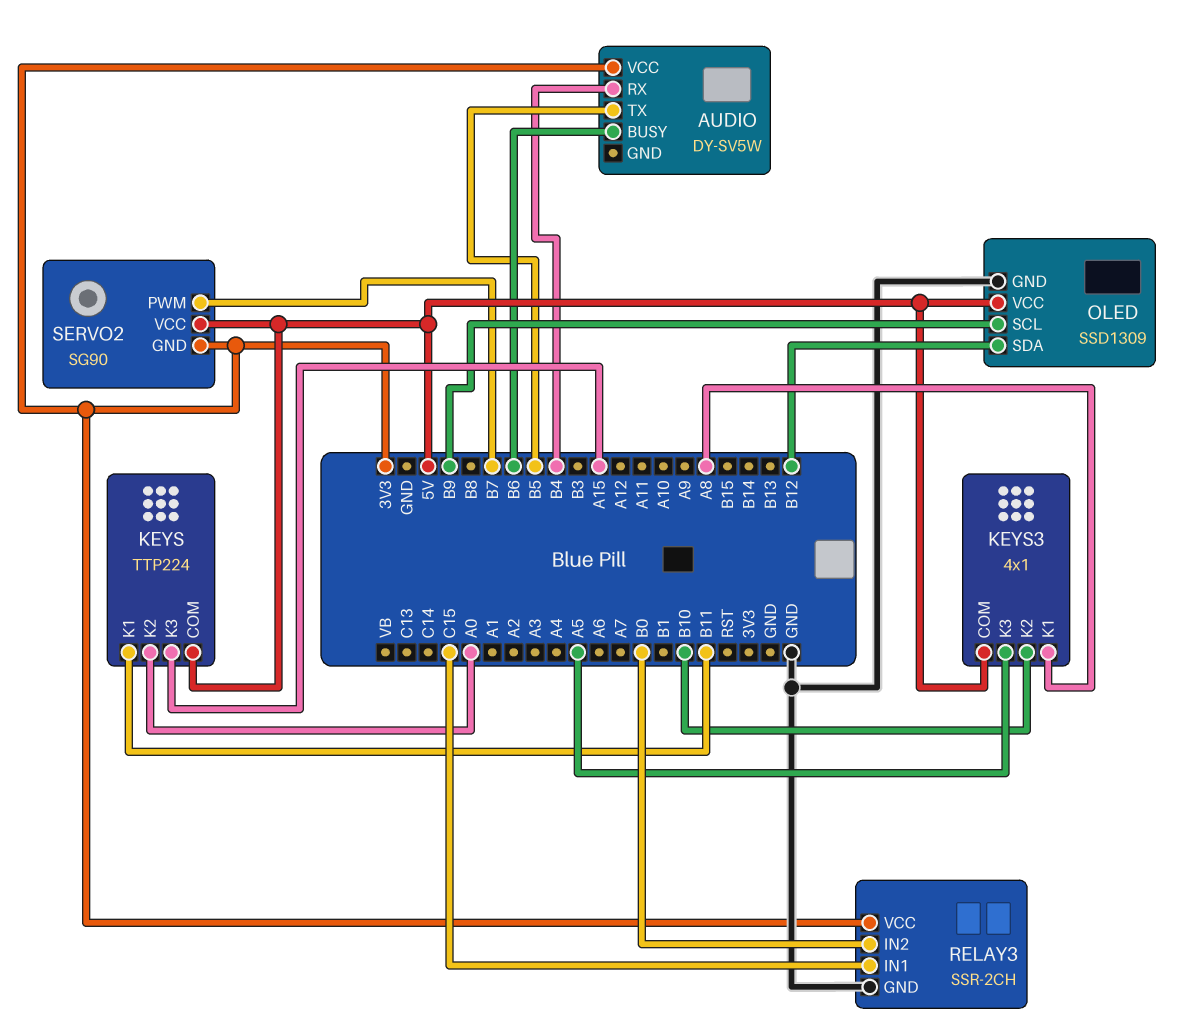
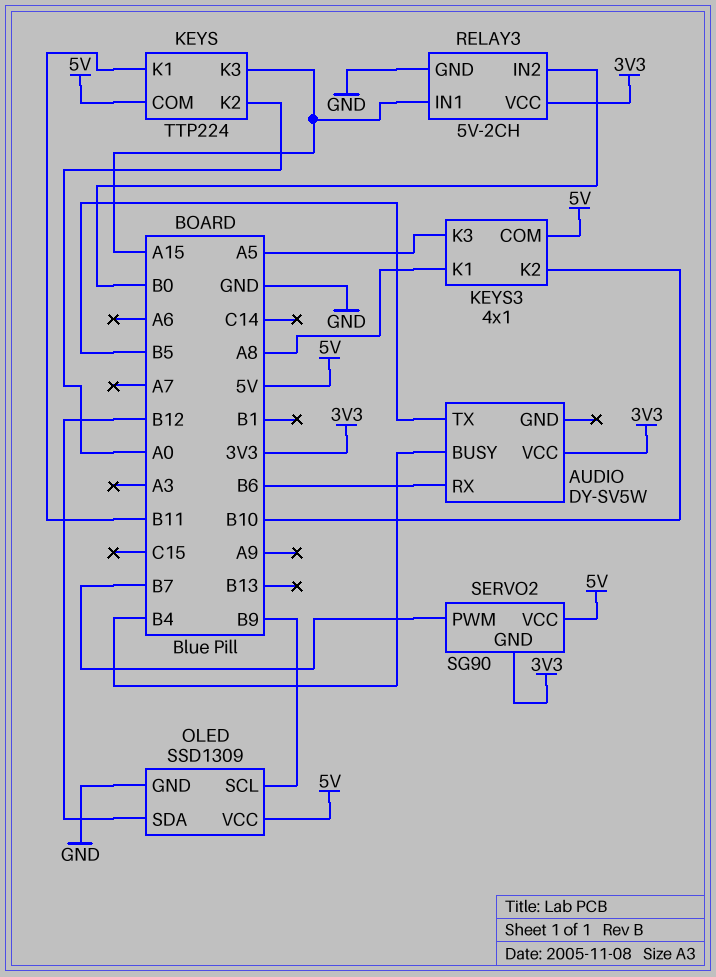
AUDIO pin BUSY: B6 -> B4
AUDIO pin RX: B4 -> B6
RELAY3: SSR-2CH -> 5V-2CH
RELAY3 pin IN1: C15 -> A15

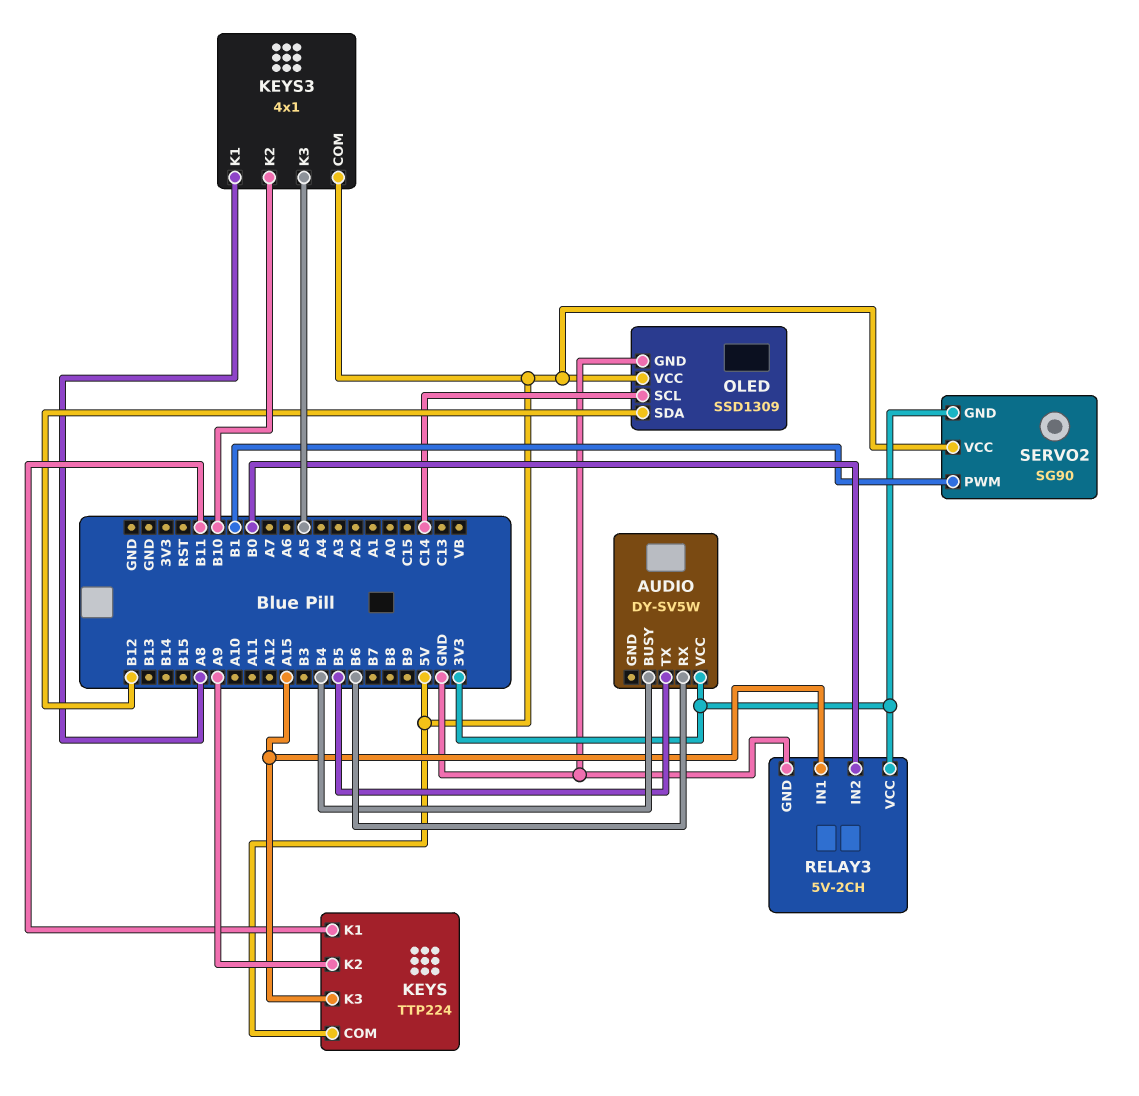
KEYS pin K2: A0 -> A9
OLED pin SCL: B9 -> C14
SERVO2 pin PWM: B7 -> B1

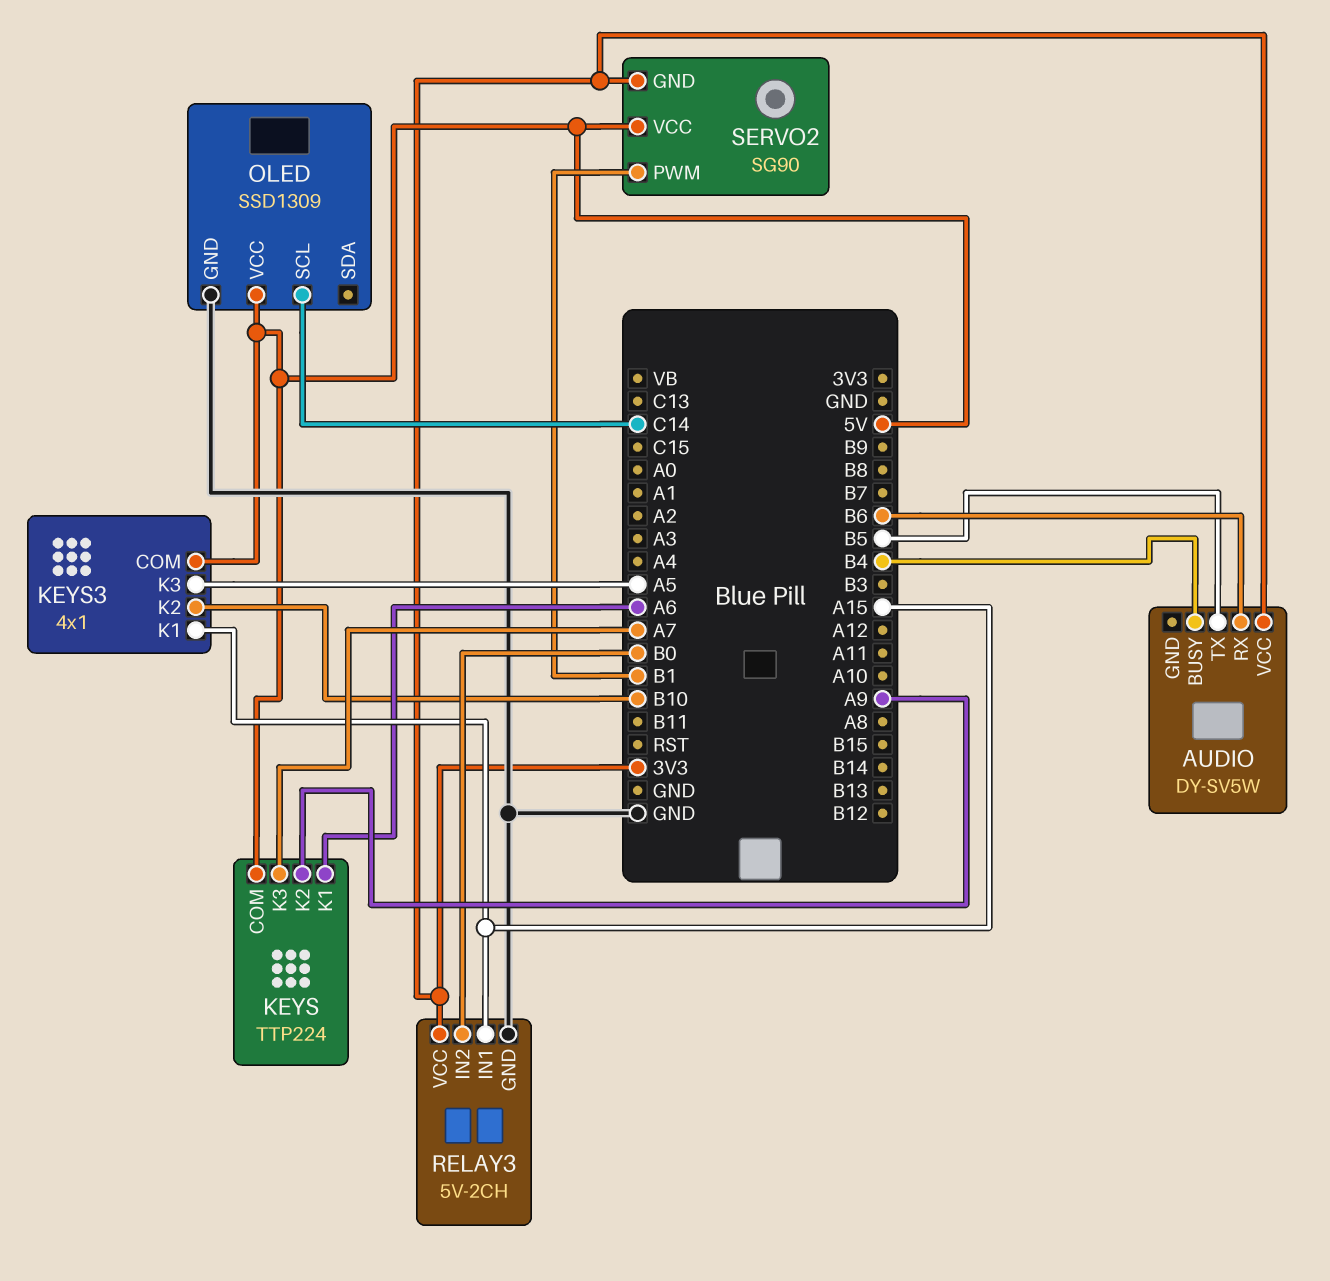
KEYS pin K1: B11 -> A6
KEYS pin K3: A15 -> A7
KEYS3 pin K1: A8 -> A15
OLED pin SDA: B12 -> none

